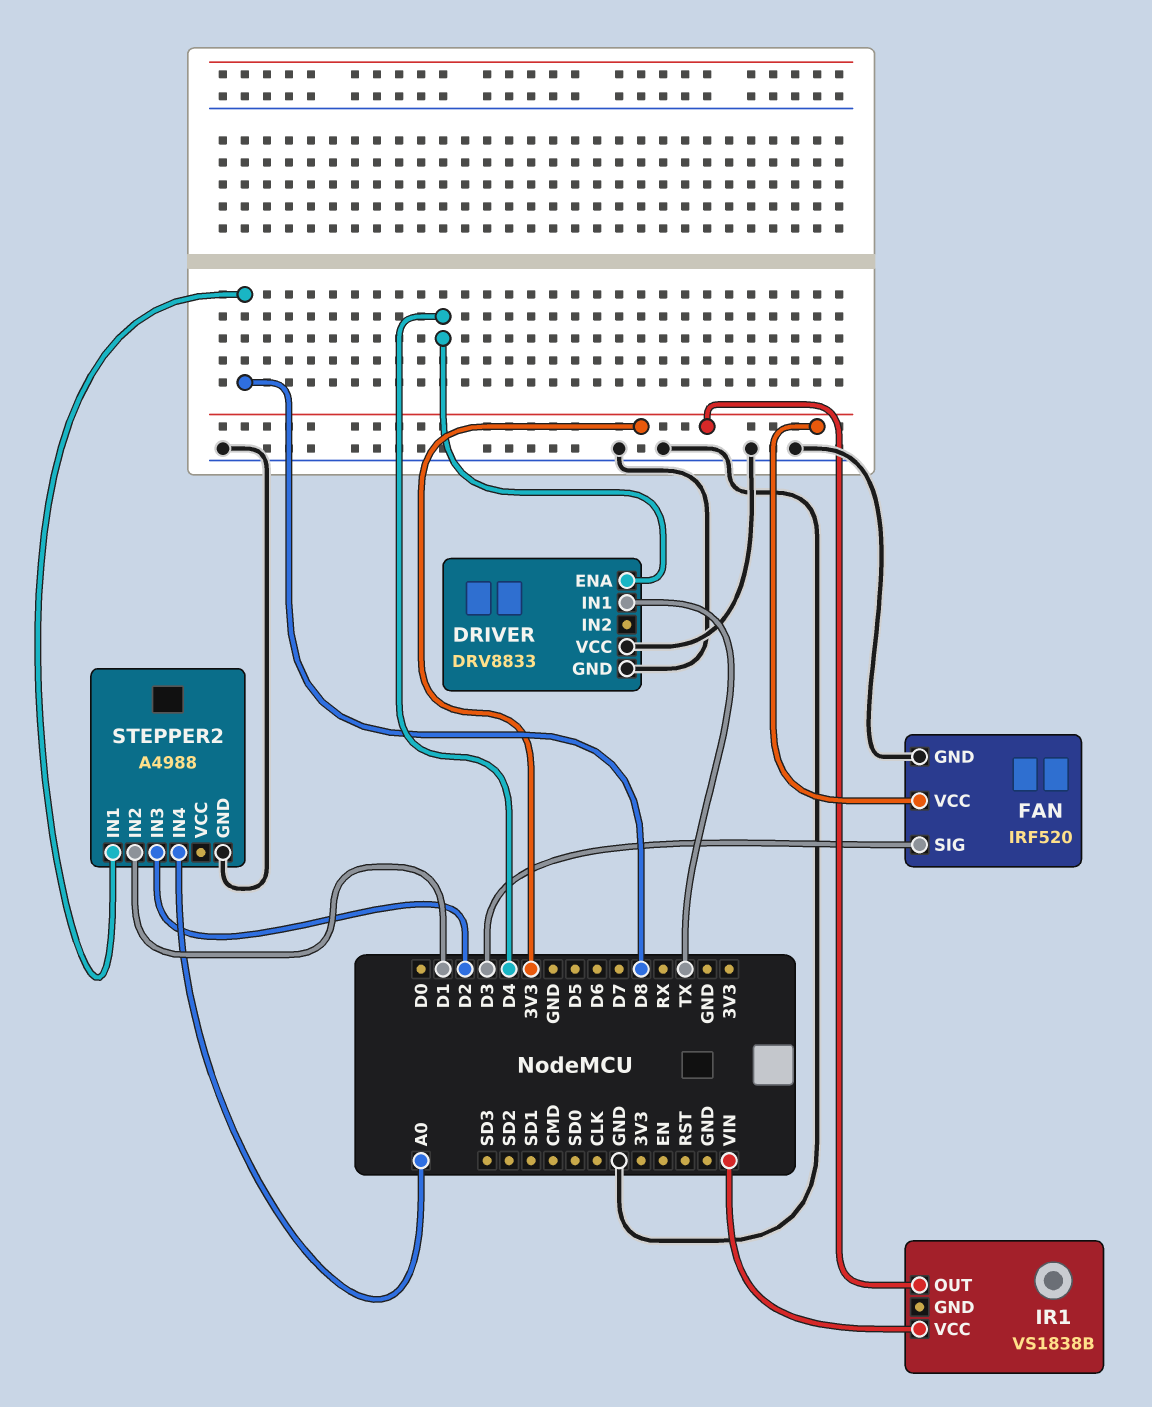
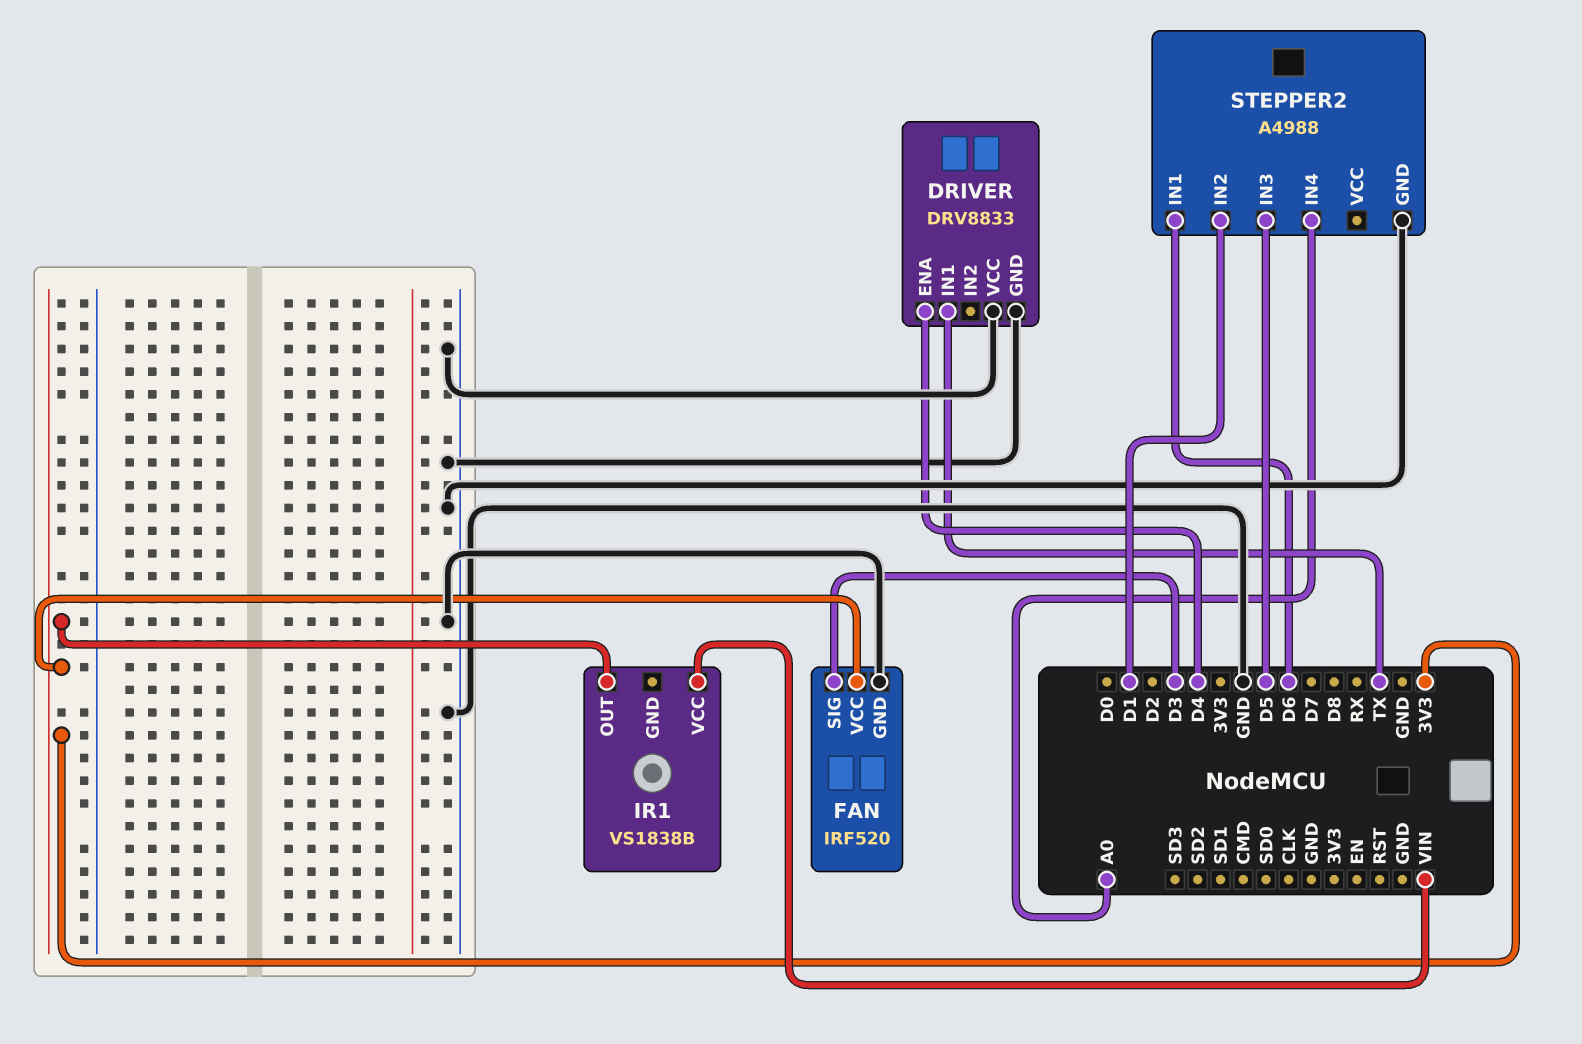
STEPPER2 pin IN1: D8 -> D6
STEPPER2 pin IN3: D2 -> D5

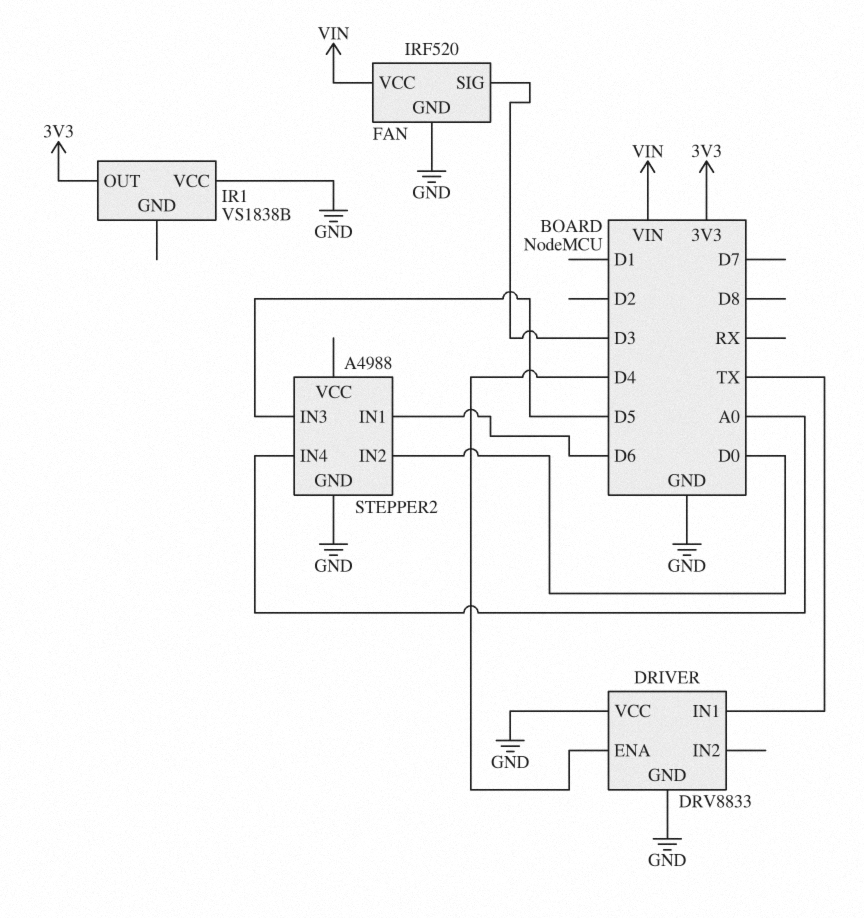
FAN pin VCC: 3V3 -> VIN
IR1 pin VCC: VIN -> GND
STEPPER2 pin IN2: D1 -> D0

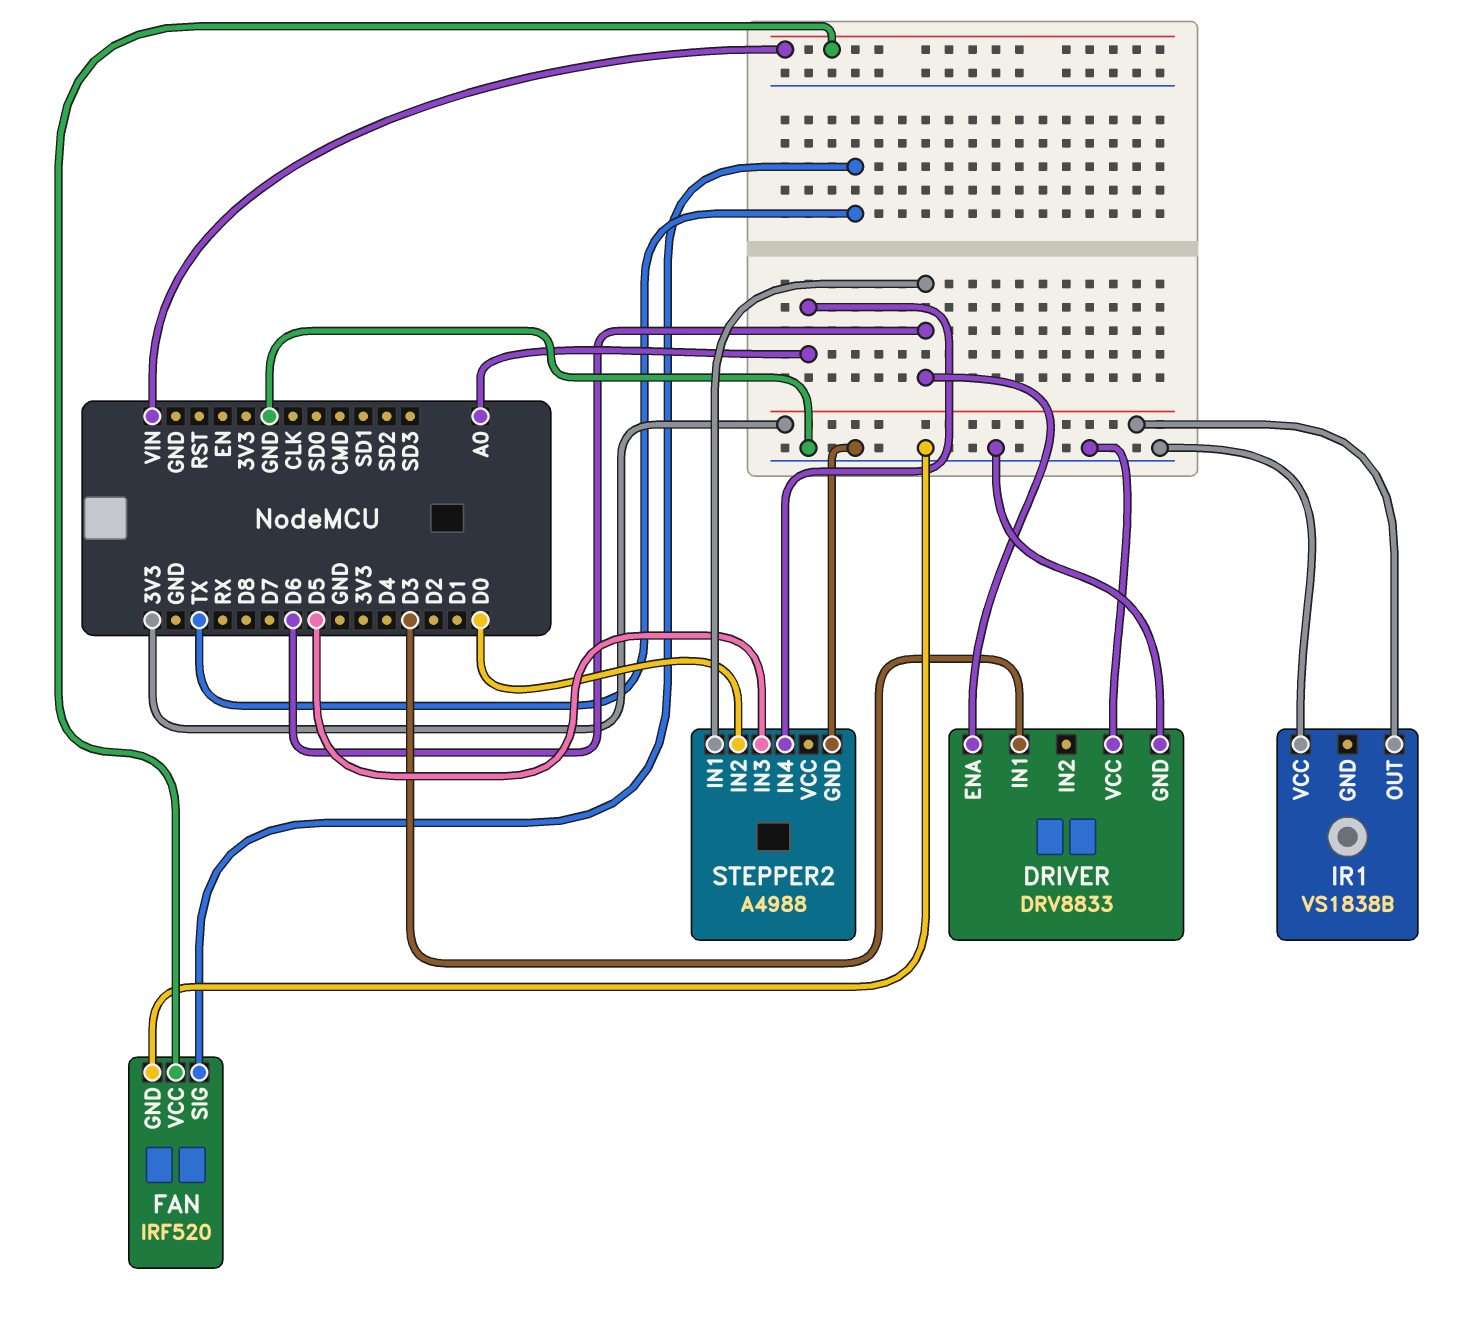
DRIVER pin ENA: D4 -> D6
DRIVER pin IN1: TX -> D3
FAN pin SIG: D3 -> TX

